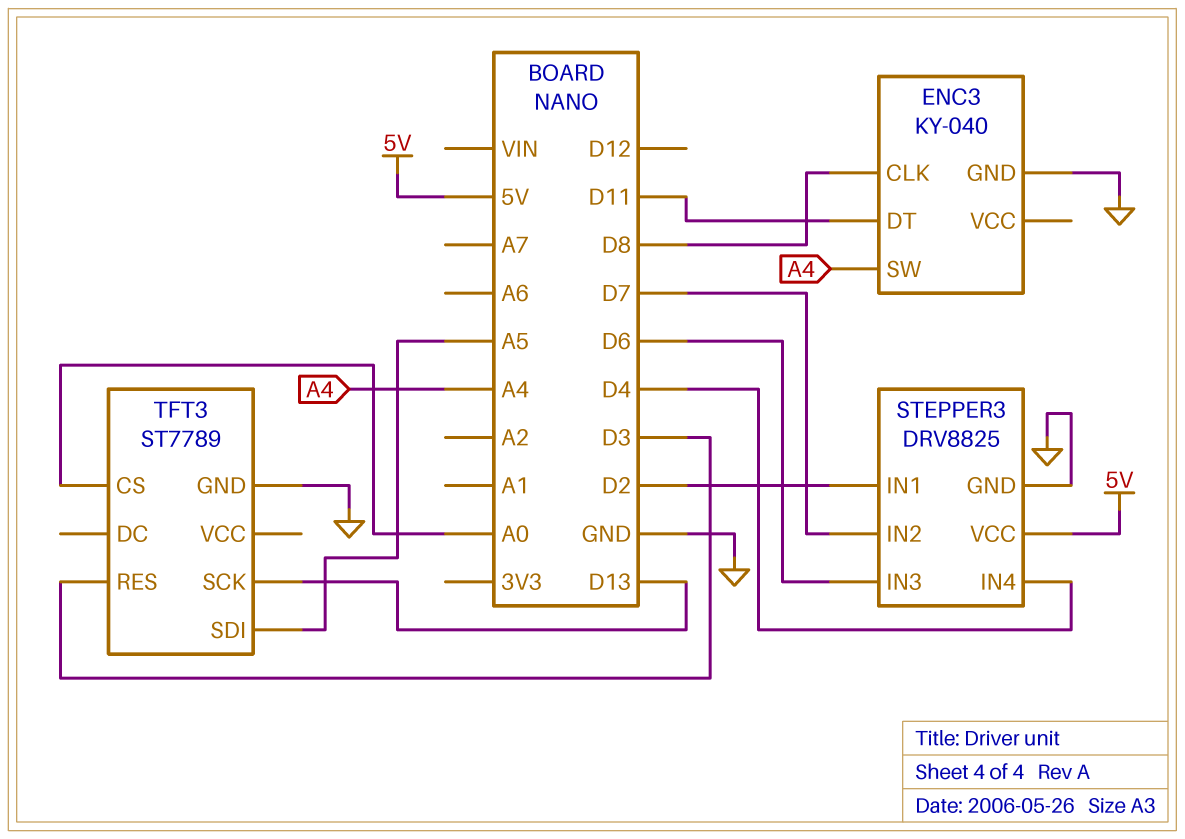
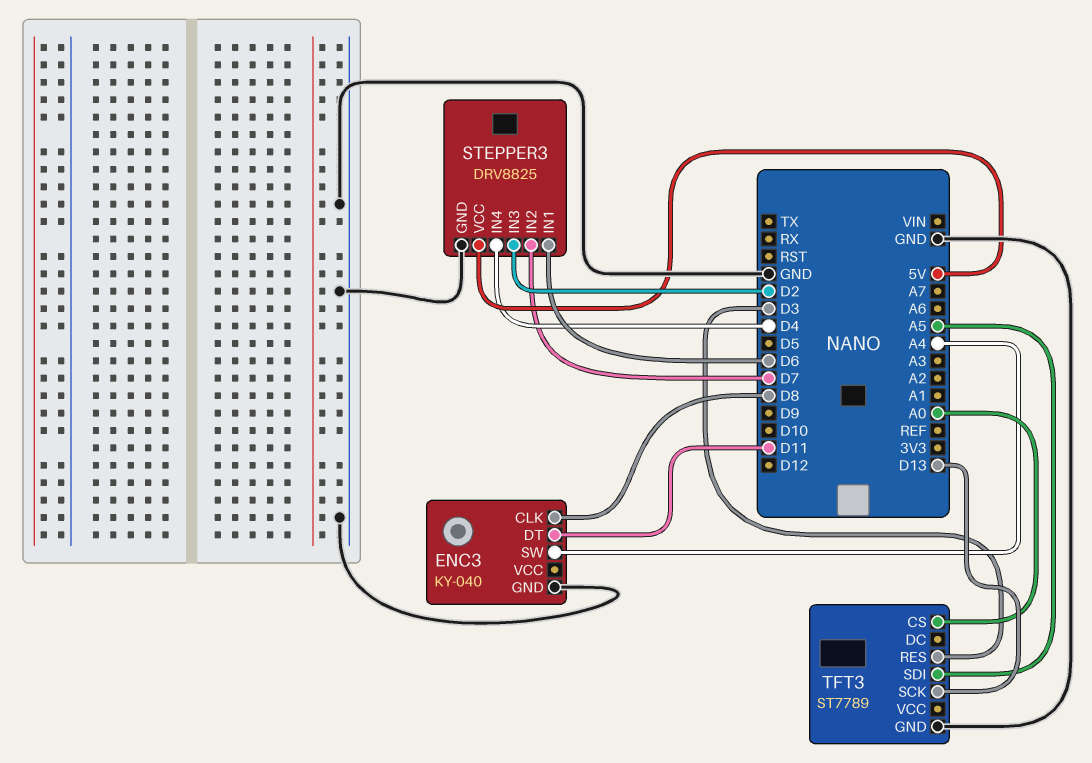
STEPPER3 pin IN1: D2 -> D6
STEPPER3 pin IN3: D6 -> D2

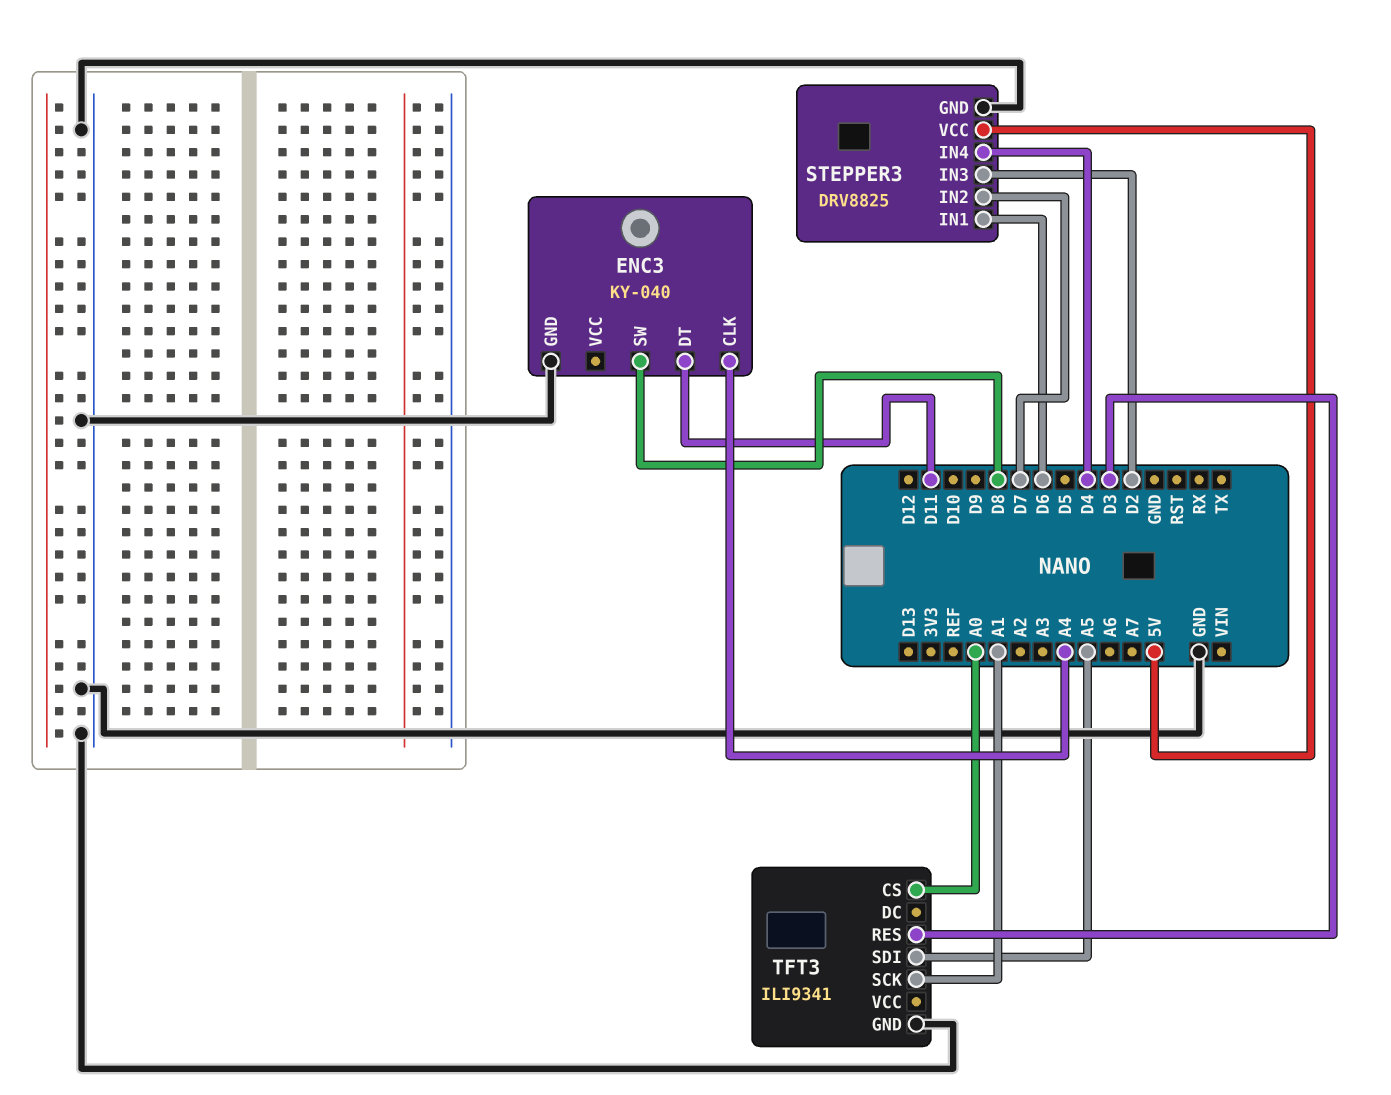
ENC3 pin CLK: D8 -> A4
ENC3 pin SW: A4 -> D8
TFT3: ST7789 -> ILI9341
TFT3 pin SCK: D13 -> A1

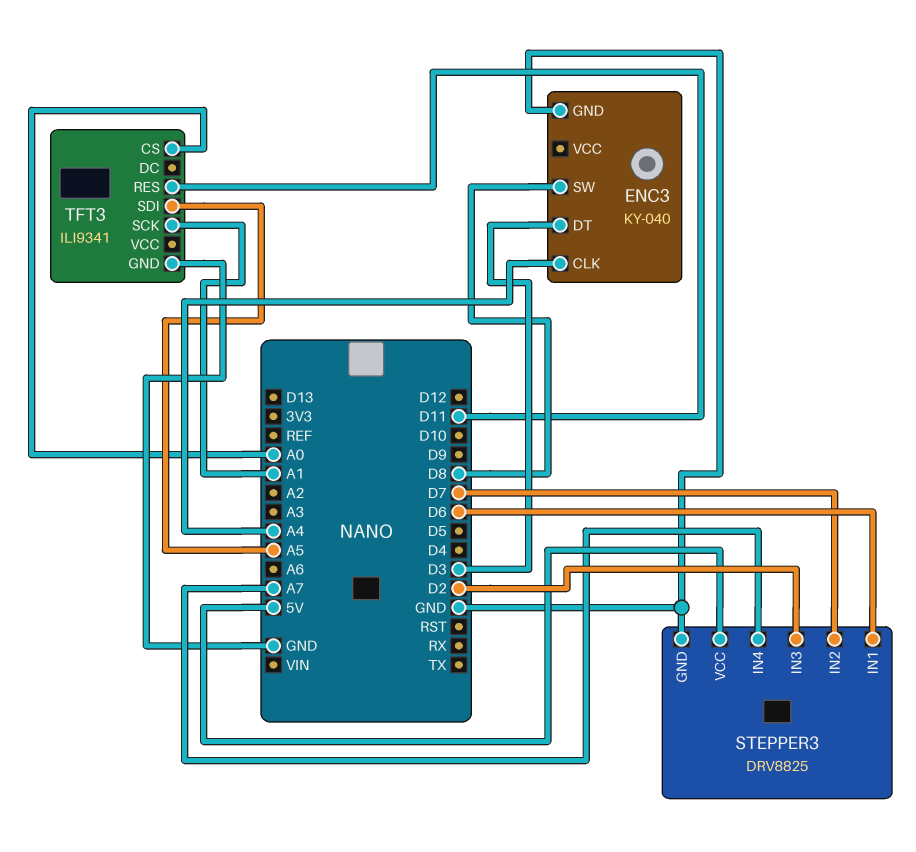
ENC3 pin DT: D11 -> D3
STEPPER3 pin IN4: D4 -> A7
TFT3 pin RES: D3 -> D11

